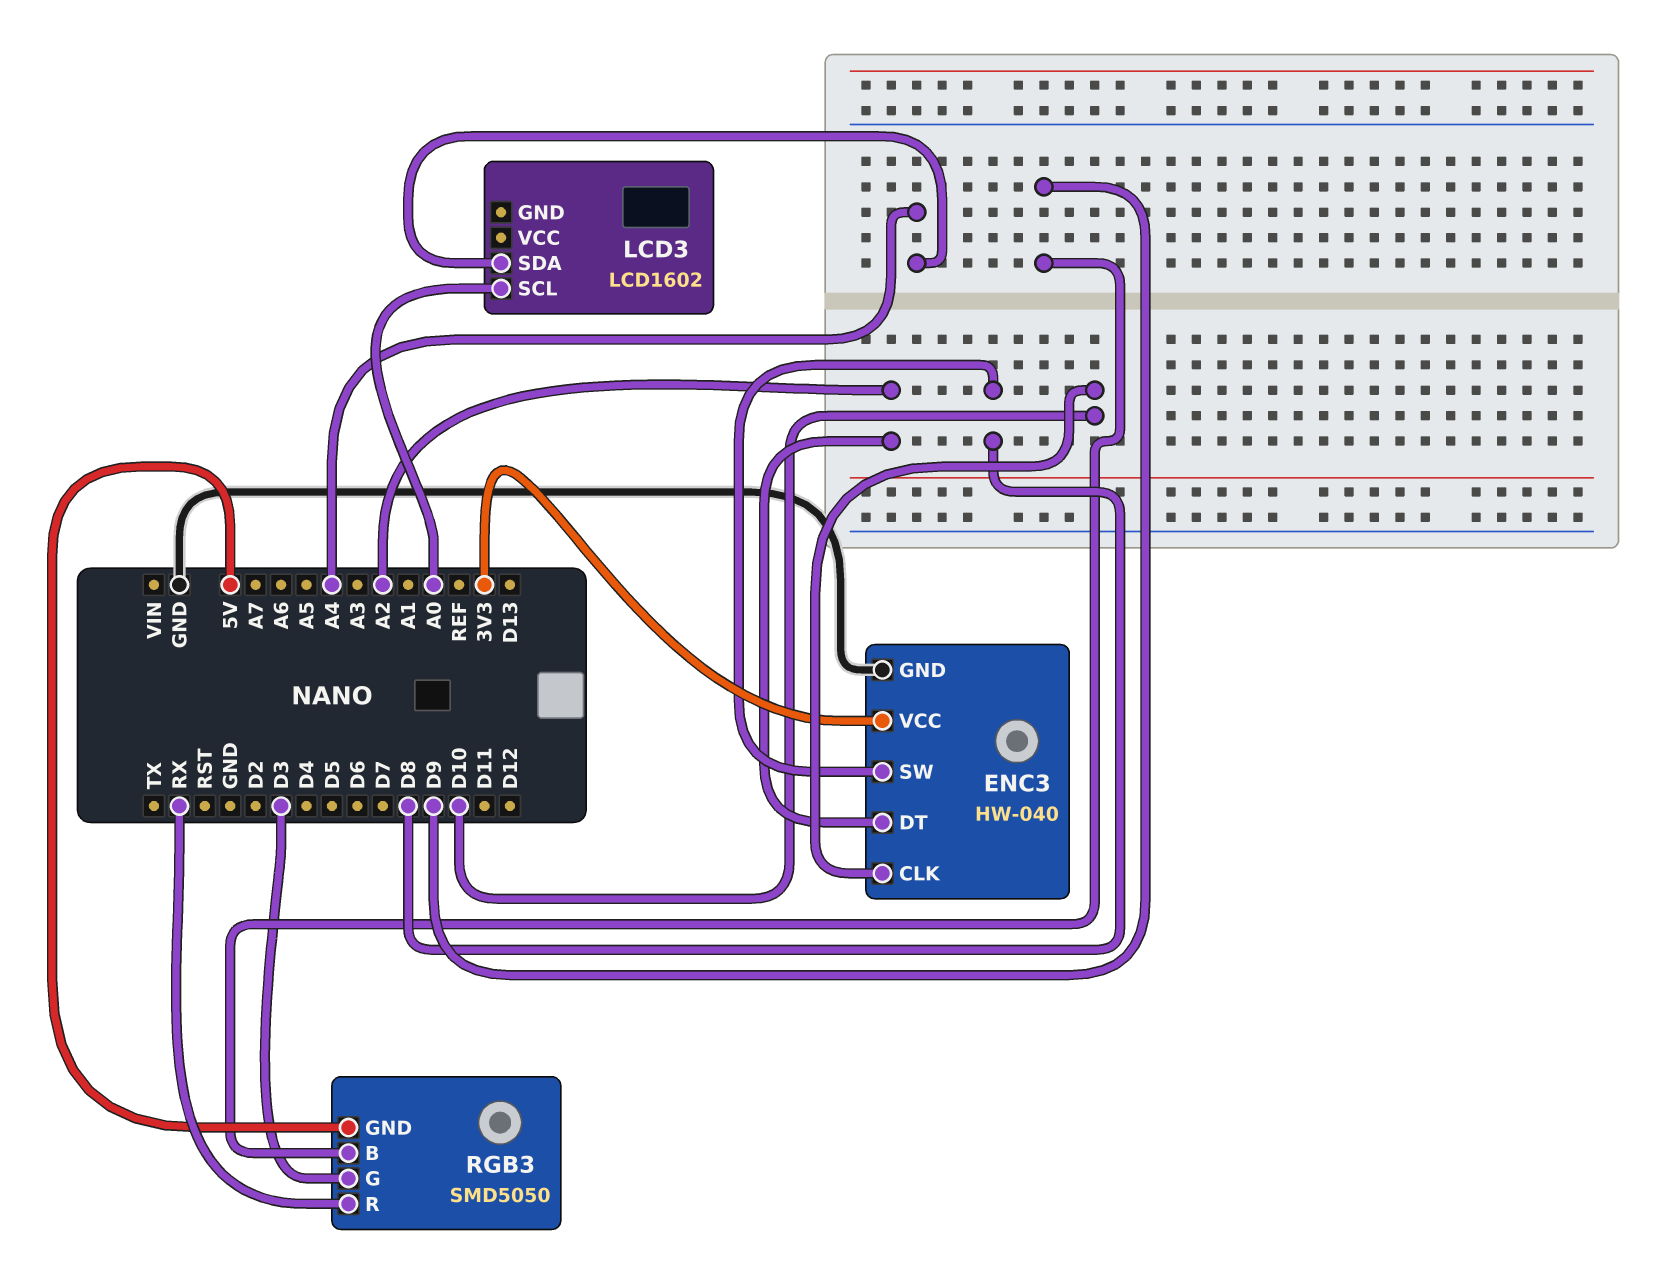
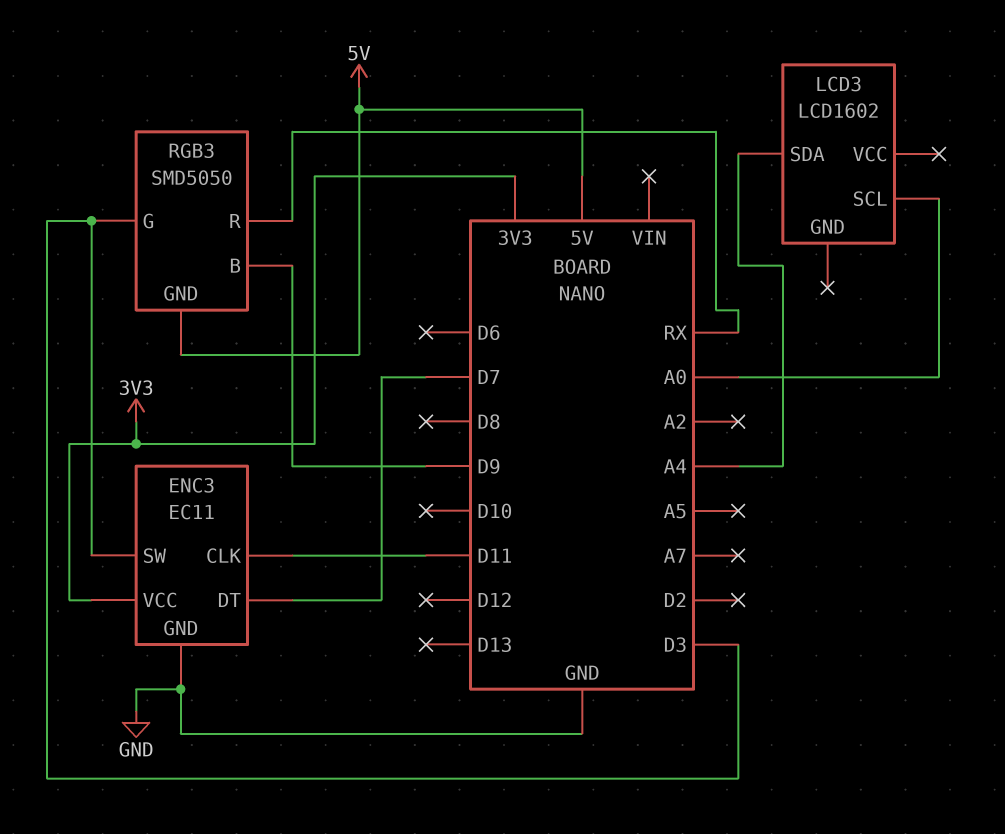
ENC3: HW-040 -> EC11
ENC3 pin CLK: D10 -> D11
ENC3 pin DT: A2 -> D7
ENC3 pin SW: D8 -> D3

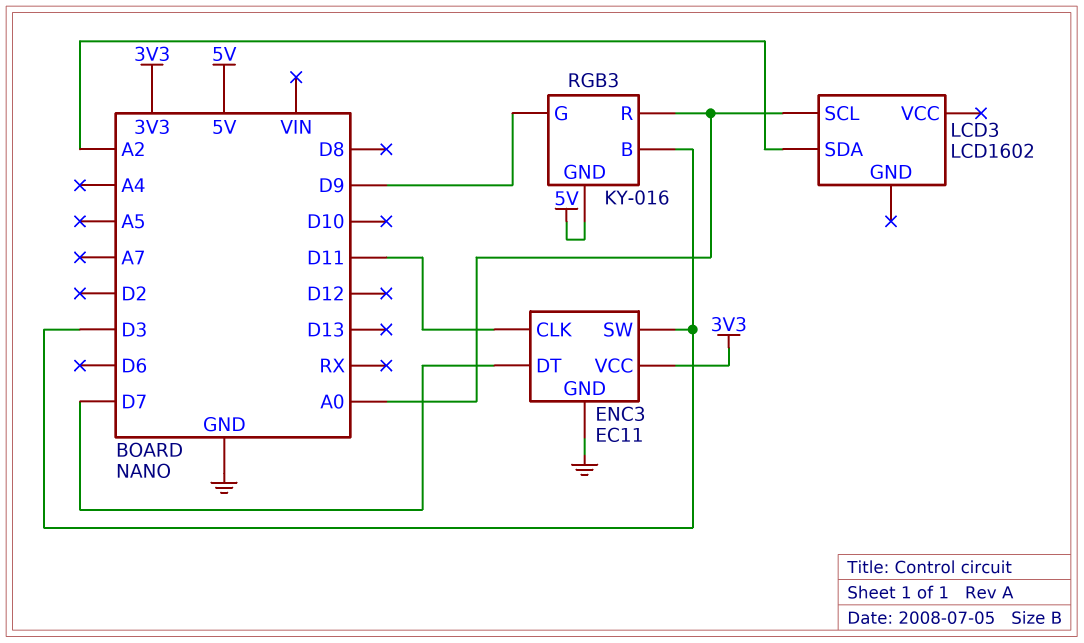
LCD3 pin SDA: A4 -> A2
RGB3: SMD5050 -> KY-016
RGB3 pin B: D9 -> D3
RGB3 pin G: D3 -> D9
RGB3 pin R: RX -> A0

